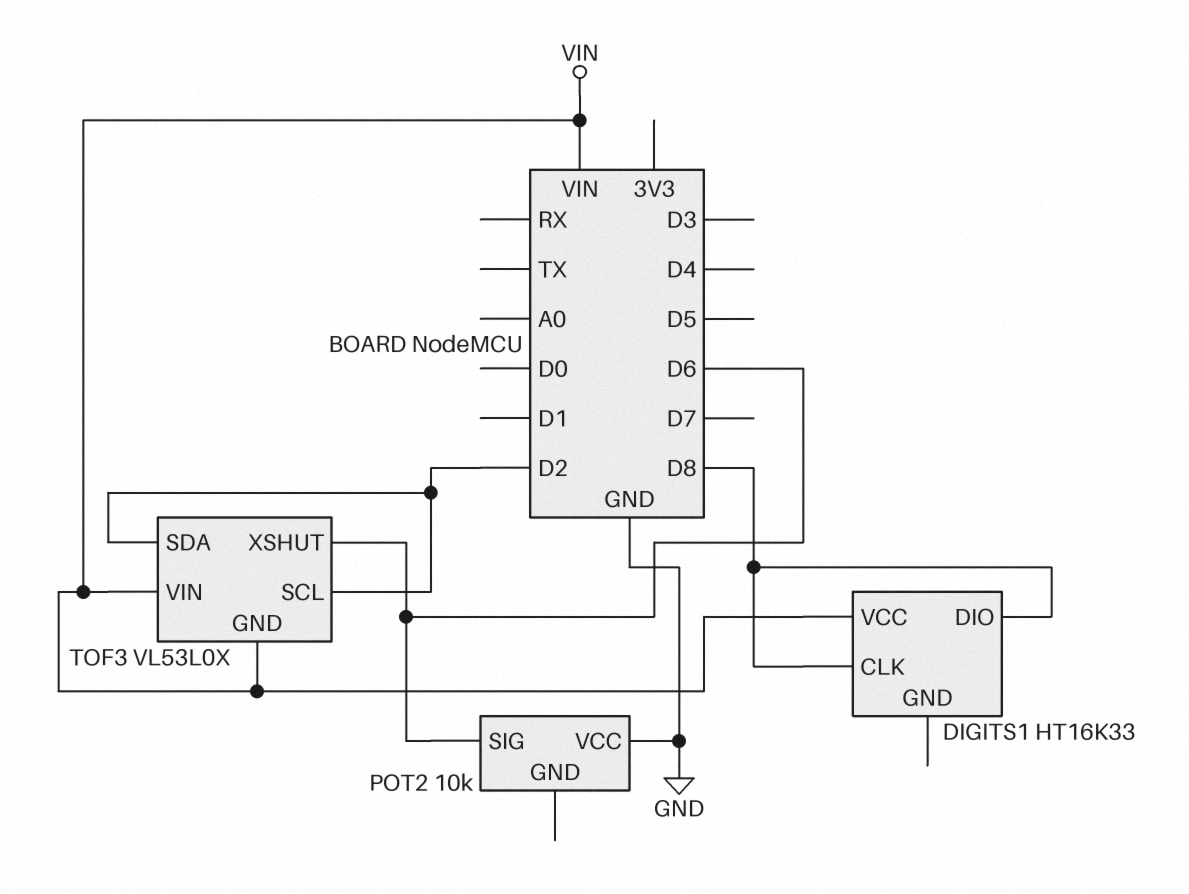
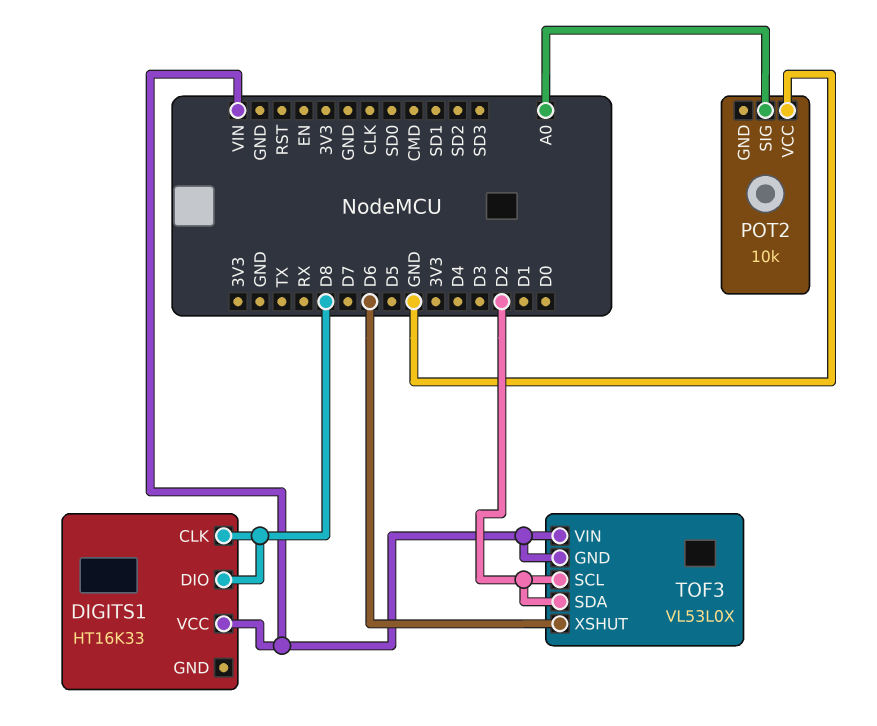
POT2 pin SIG: D6 -> A0

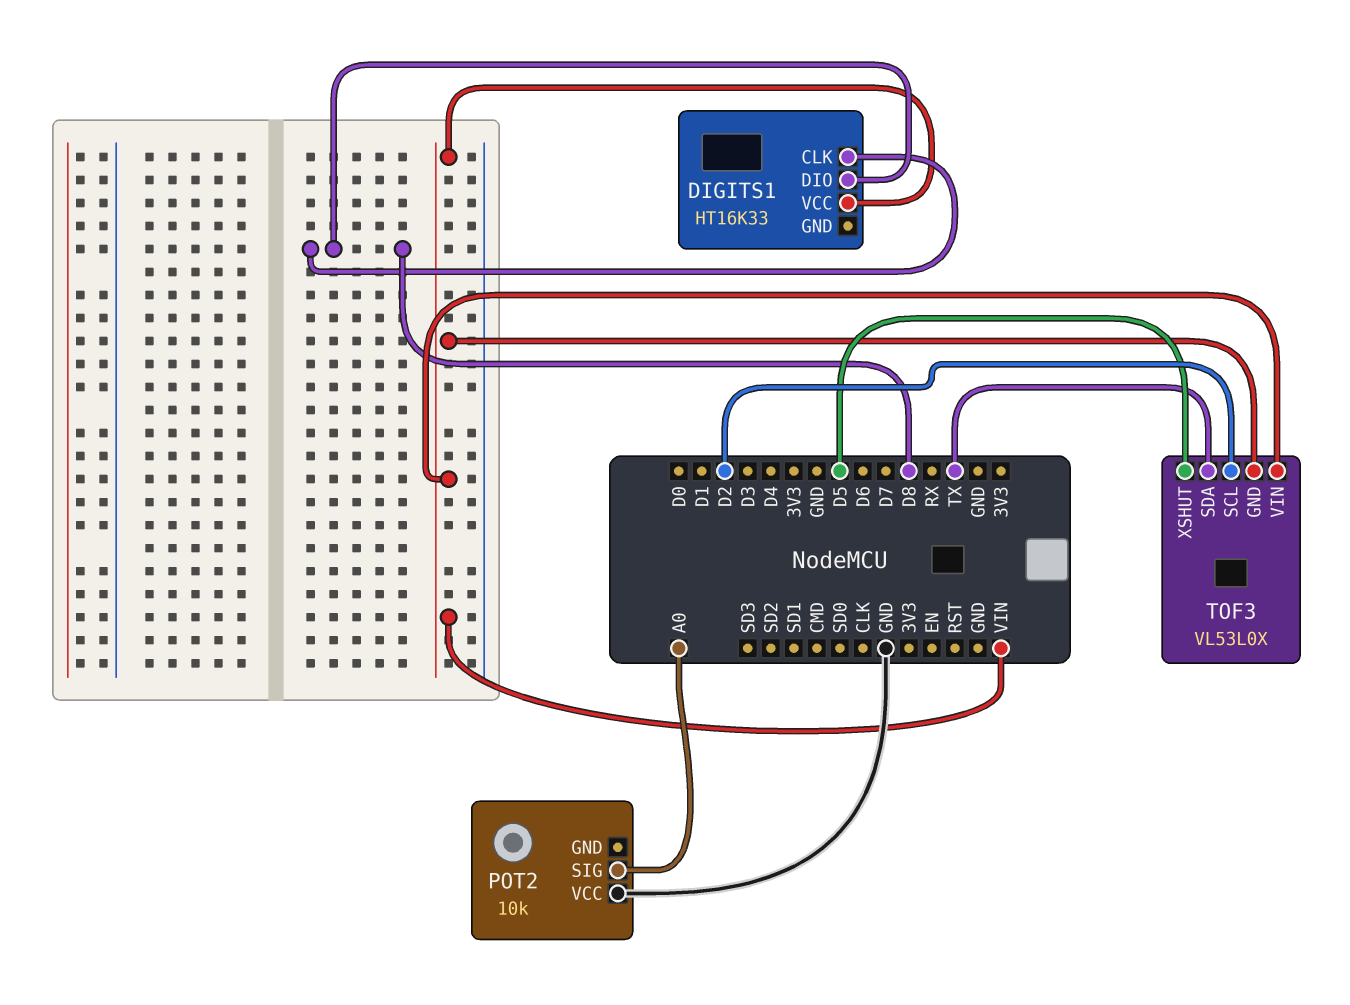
TOF3 pin SDA: D2 -> TX
TOF3 pin XSHUT: D6 -> D5

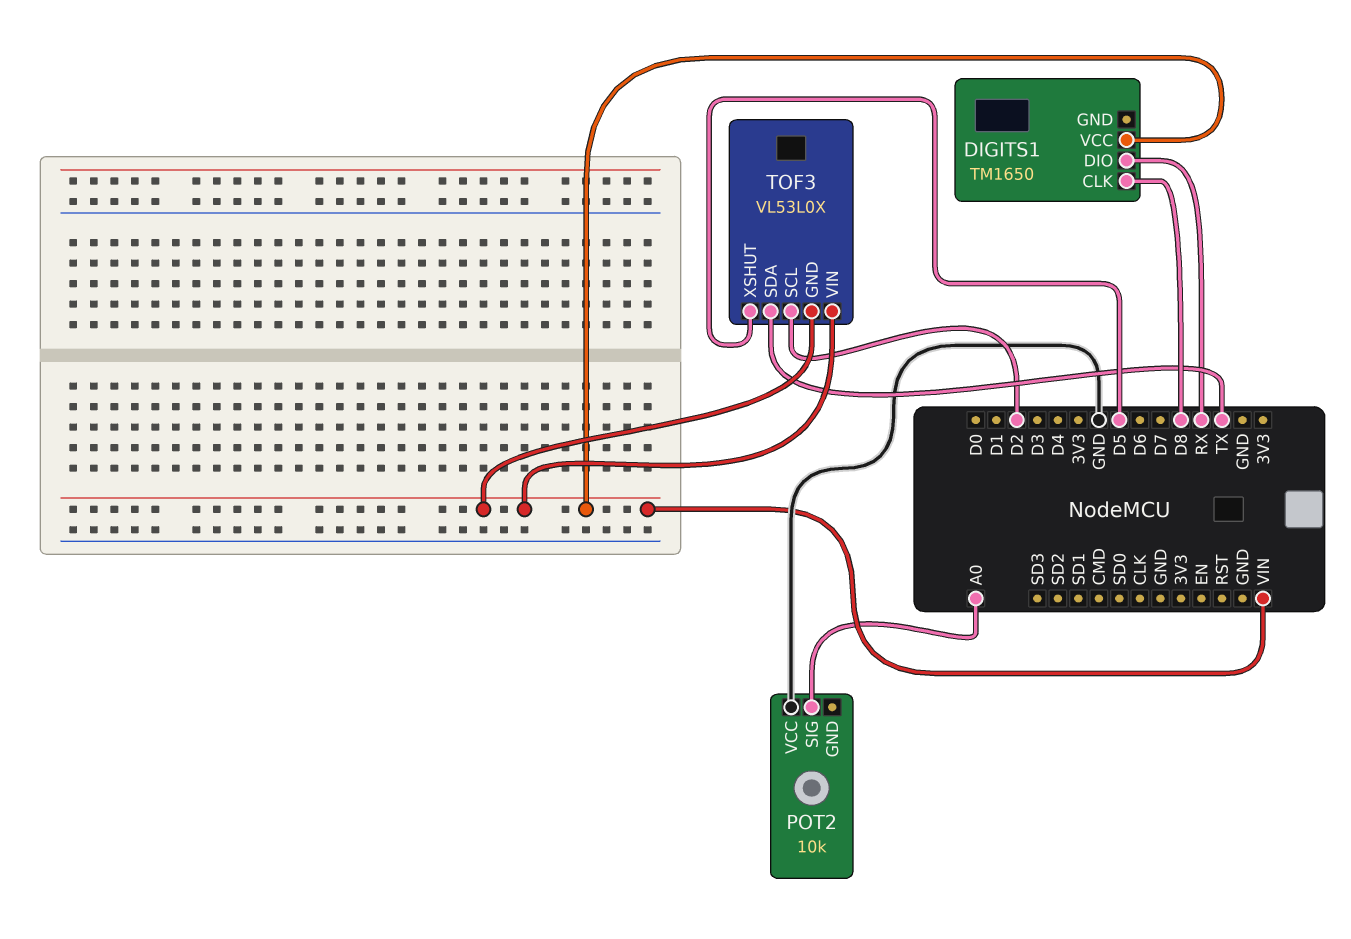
DIGITS1: HT16K33 -> TM1650
DIGITS1 pin DIO: D8 -> RX

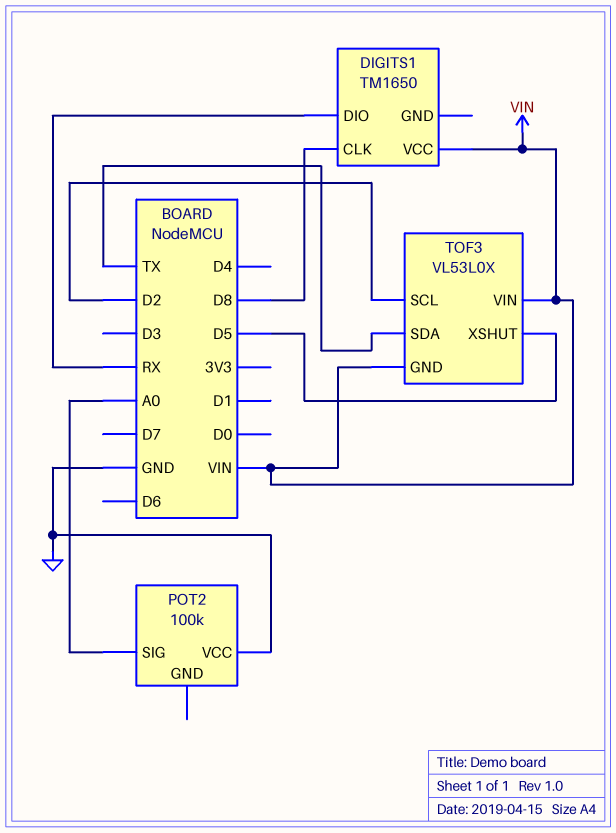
POT2: 10k -> 100k

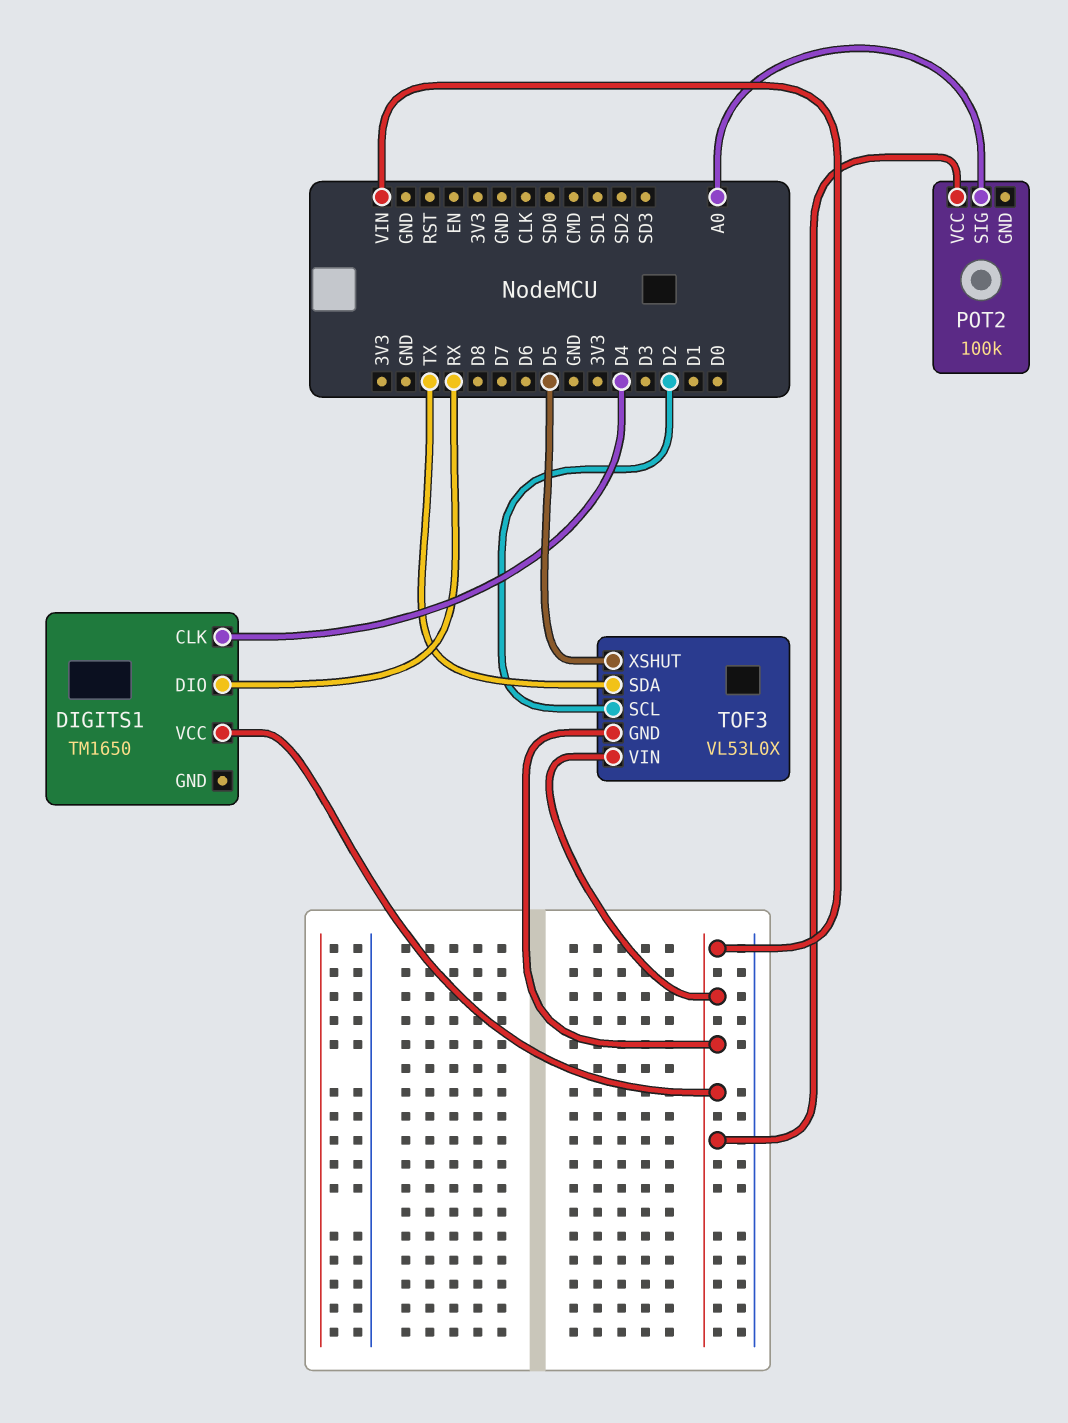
DIGITS1 pin CLK: D8 -> D4
POT2 pin VCC: GND -> VIN

